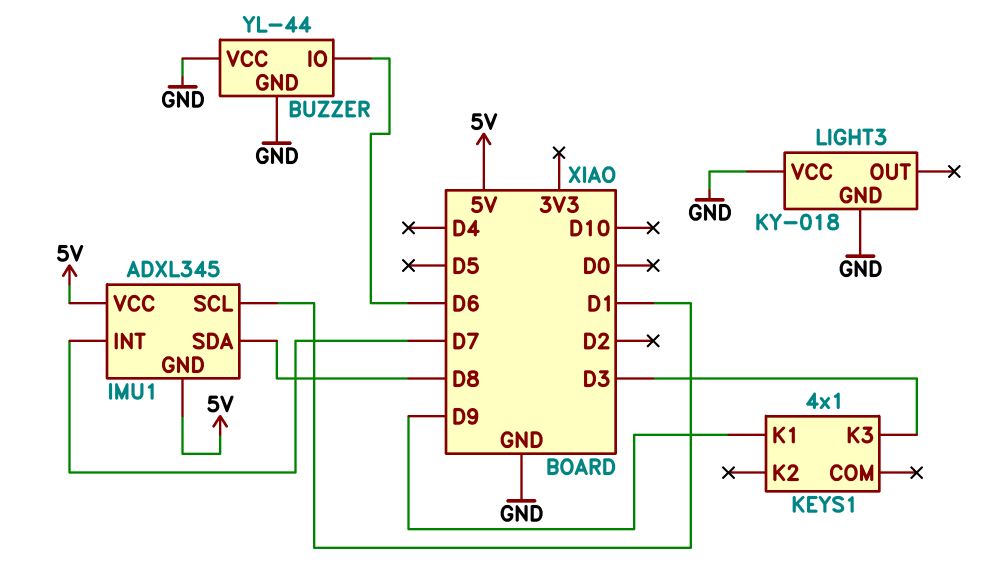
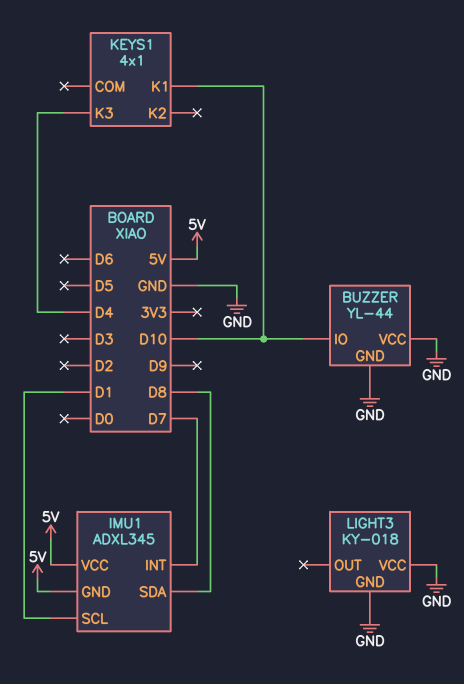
BUZZER pin IO: D6 -> D10
KEYS1 pin K1: D9 -> D10
KEYS1 pin K3: D3 -> D4

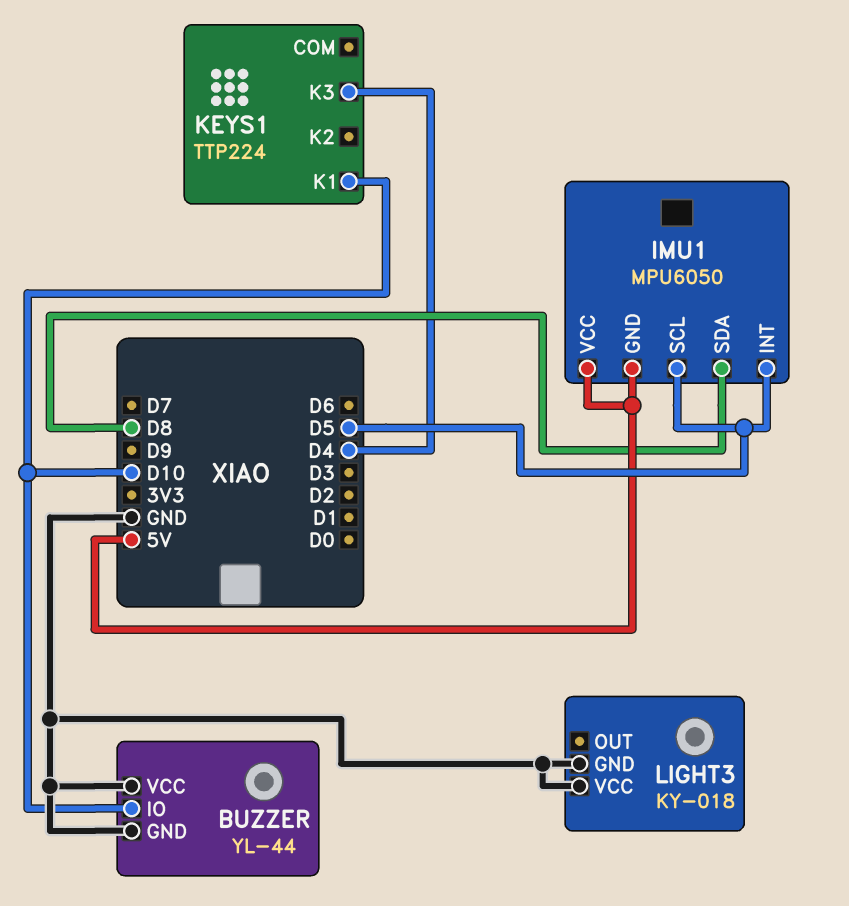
IMU1: ADXL345 -> MPU6050
IMU1 pin INT: D7 -> D5
IMU1 pin SCL: D1 -> D5
KEYS1: 4x1 -> TTP224

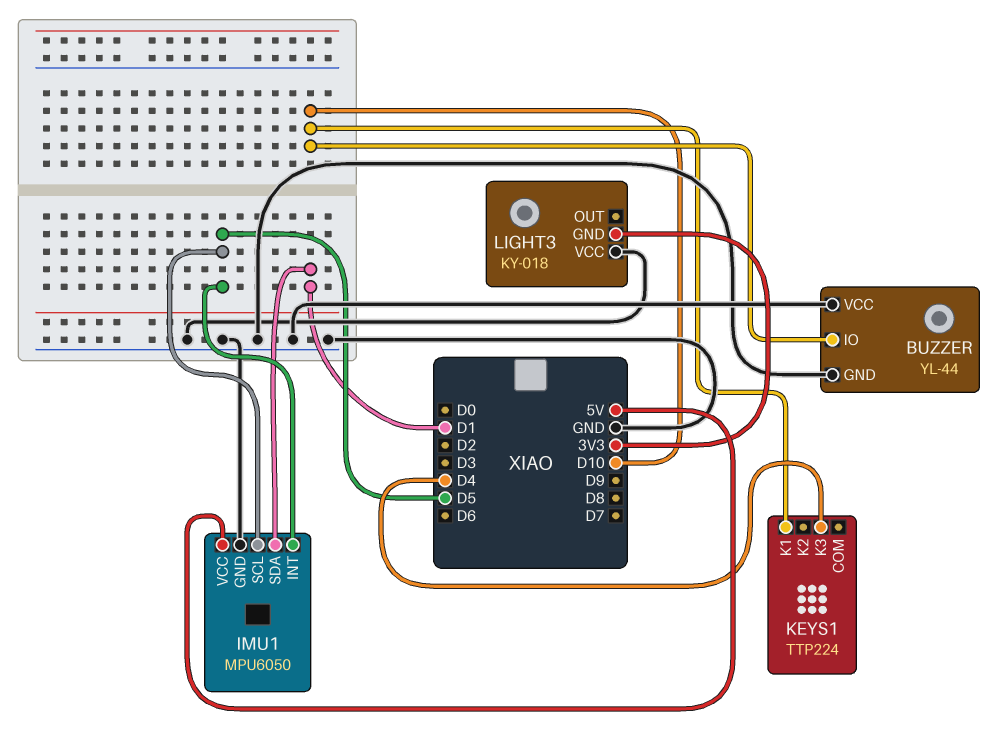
IMU1 pin GND: 5V -> GND
IMU1 pin SDA: D8 -> D1
LIGHT3 pin GND: GND -> 3V3

